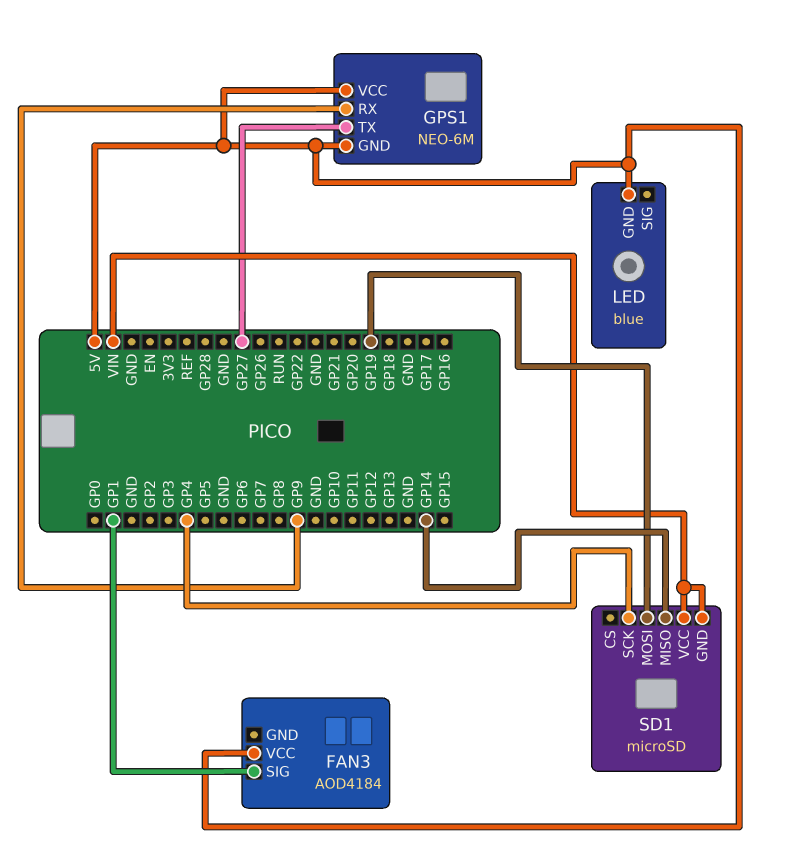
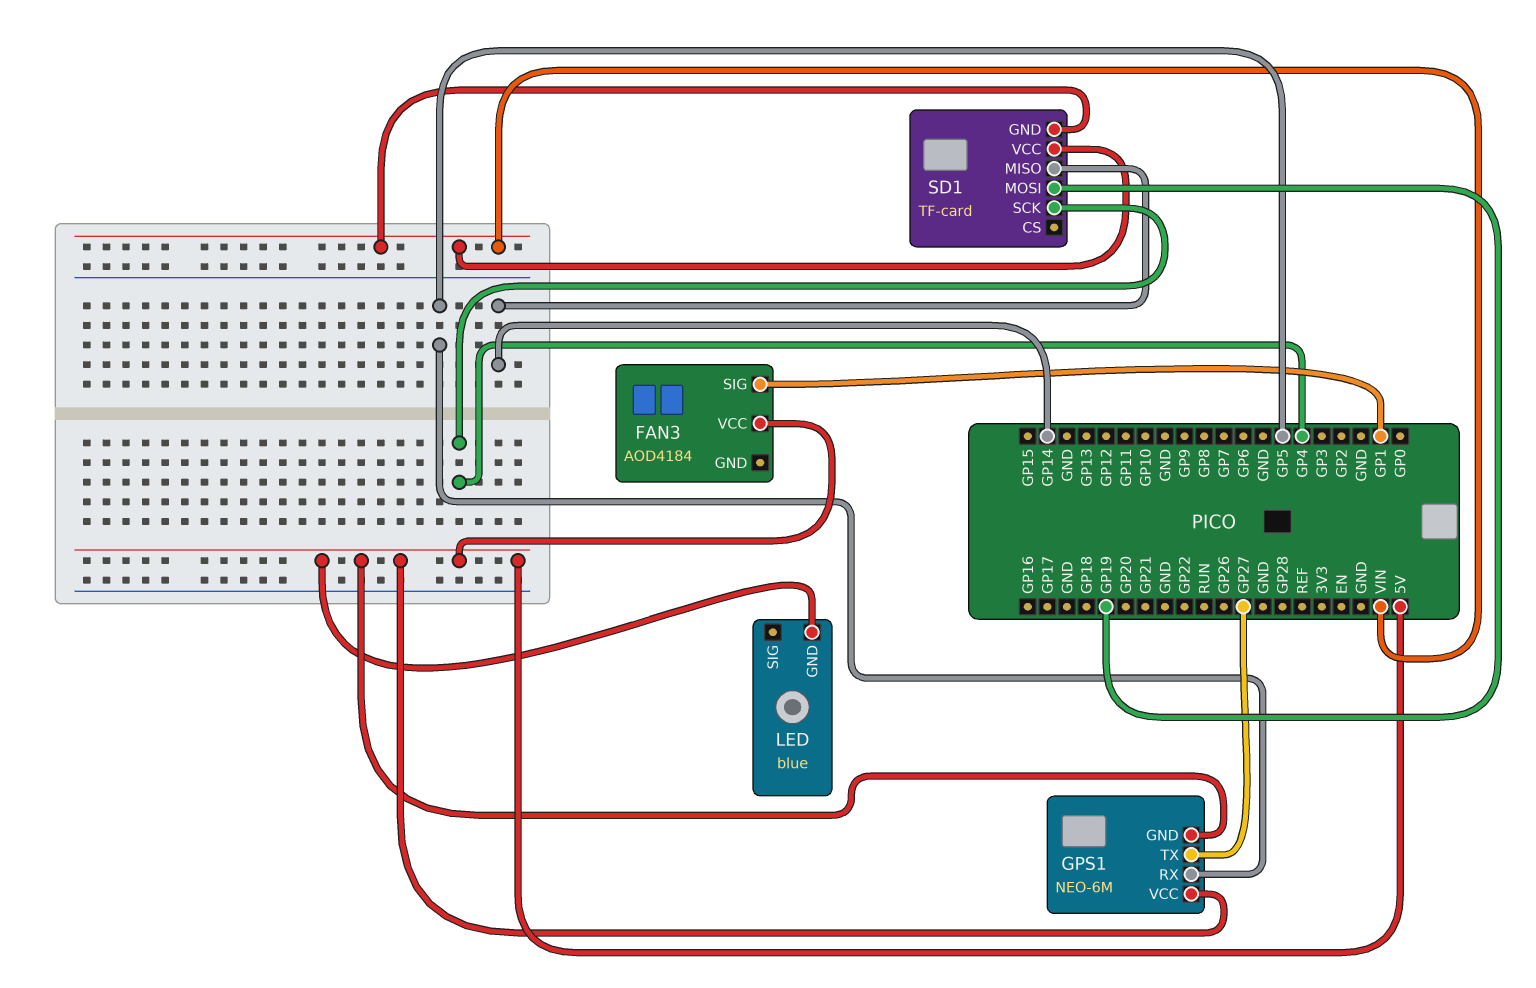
GPS1 pin RX: GP9 -> GP5
SD1: microSD -> TF-card

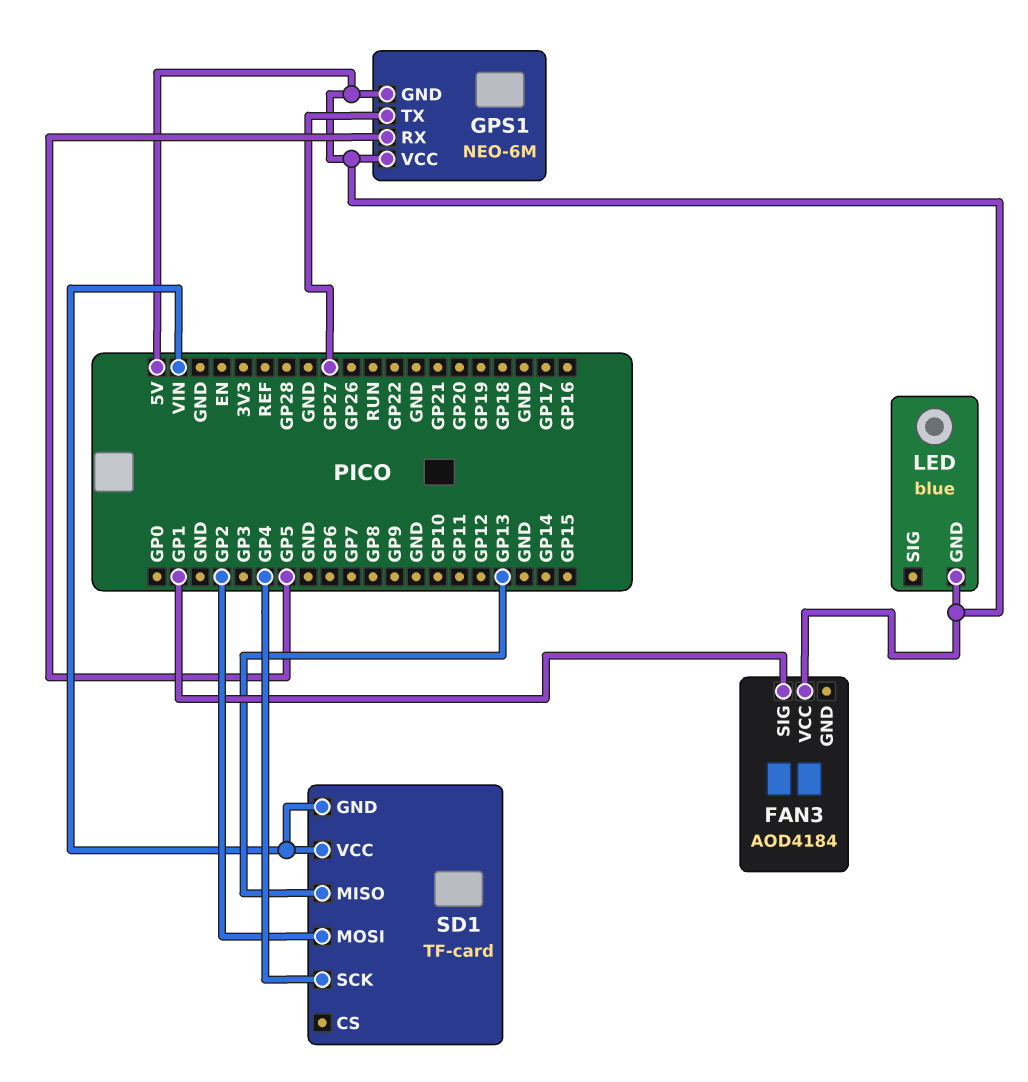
SD1 pin MISO: GP14 -> GP13
SD1 pin MOSI: GP19 -> GP2

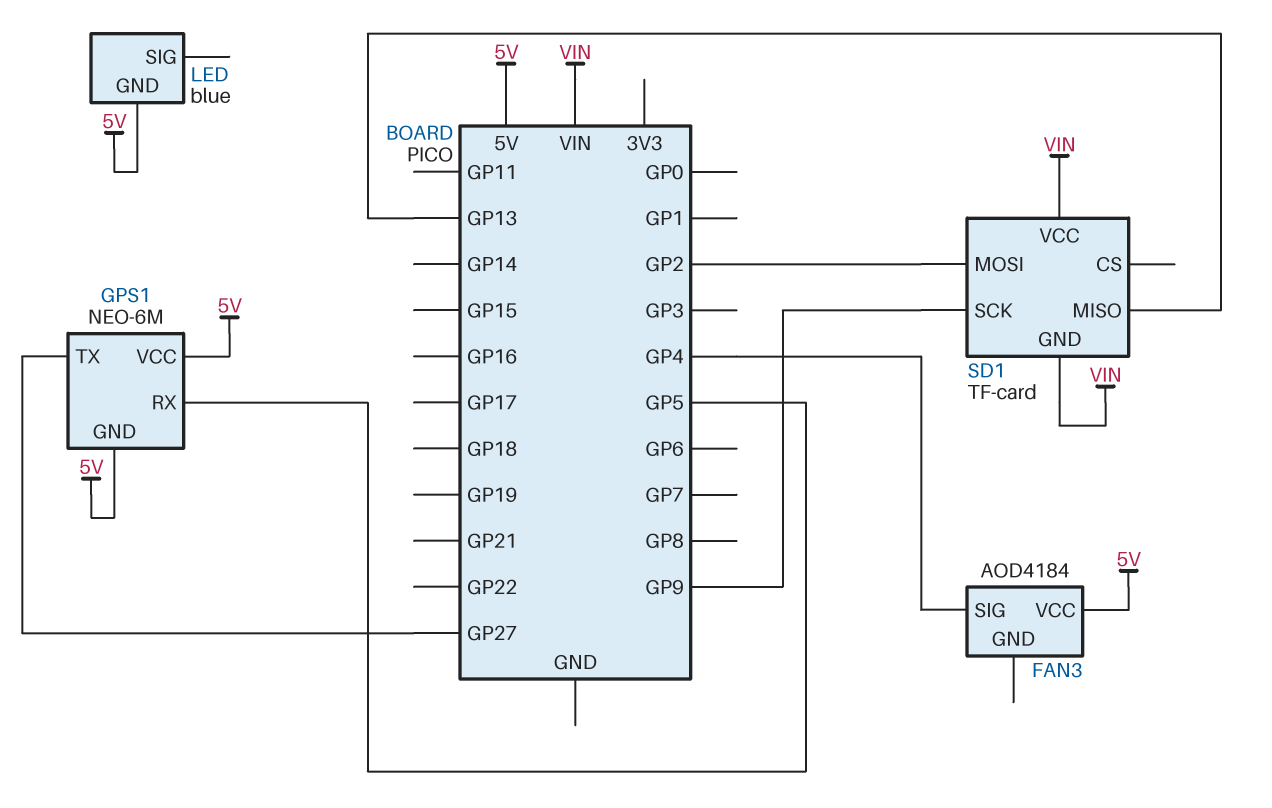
FAN3 pin SIG: GP1 -> GP4
SD1 pin SCK: GP4 -> GP9

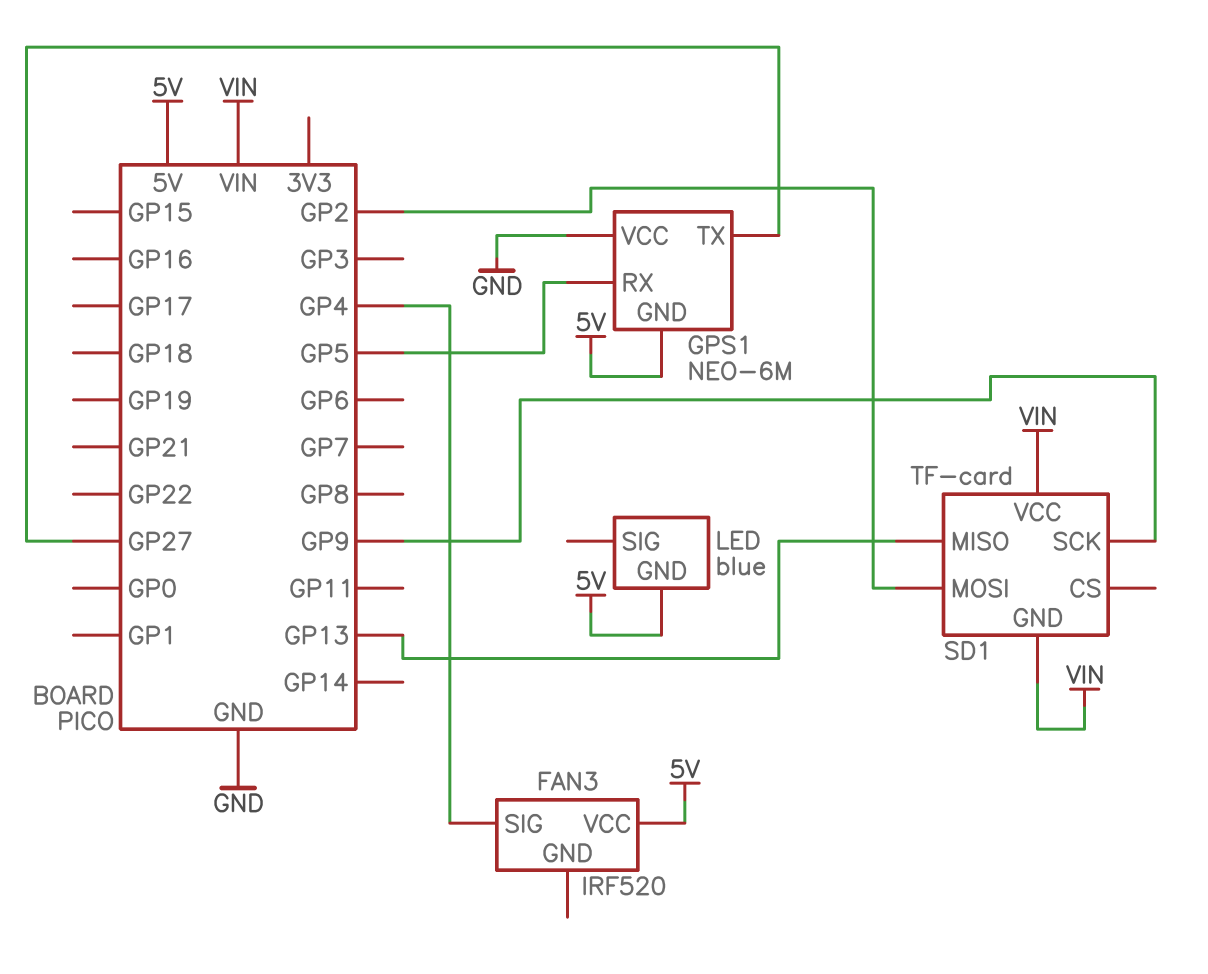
FAN3: AOD4184 -> IRF520
GPS1 pin VCC: 5V -> GND

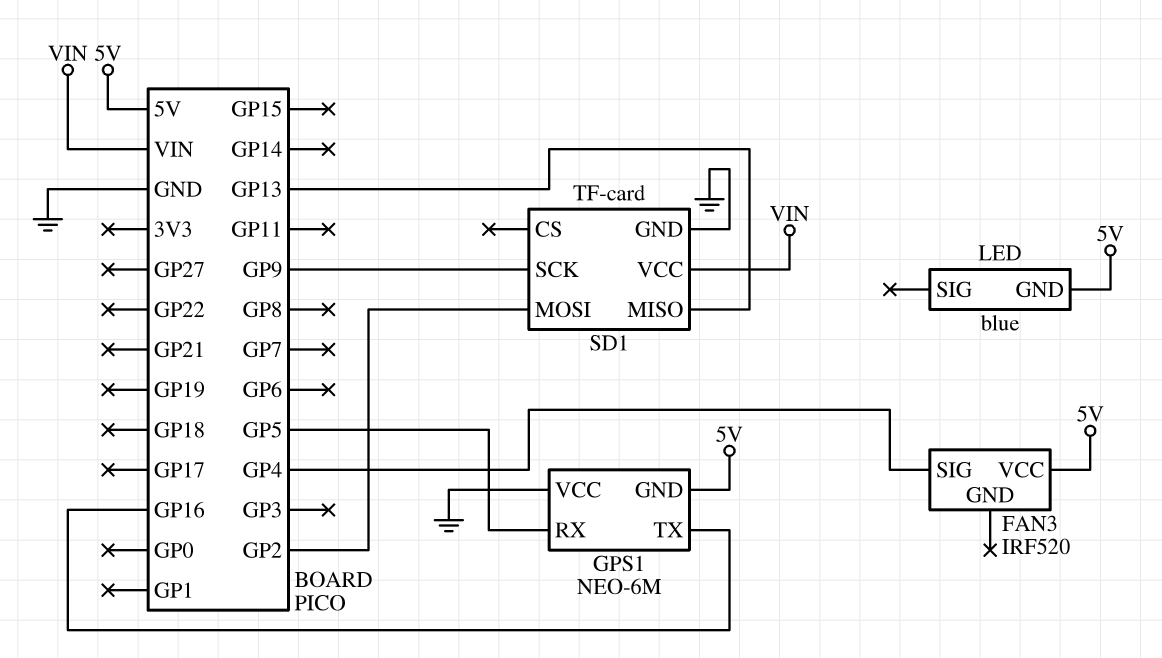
GPS1 pin TX: GP27 -> GP16
SD1 pin GND: VIN -> GND

